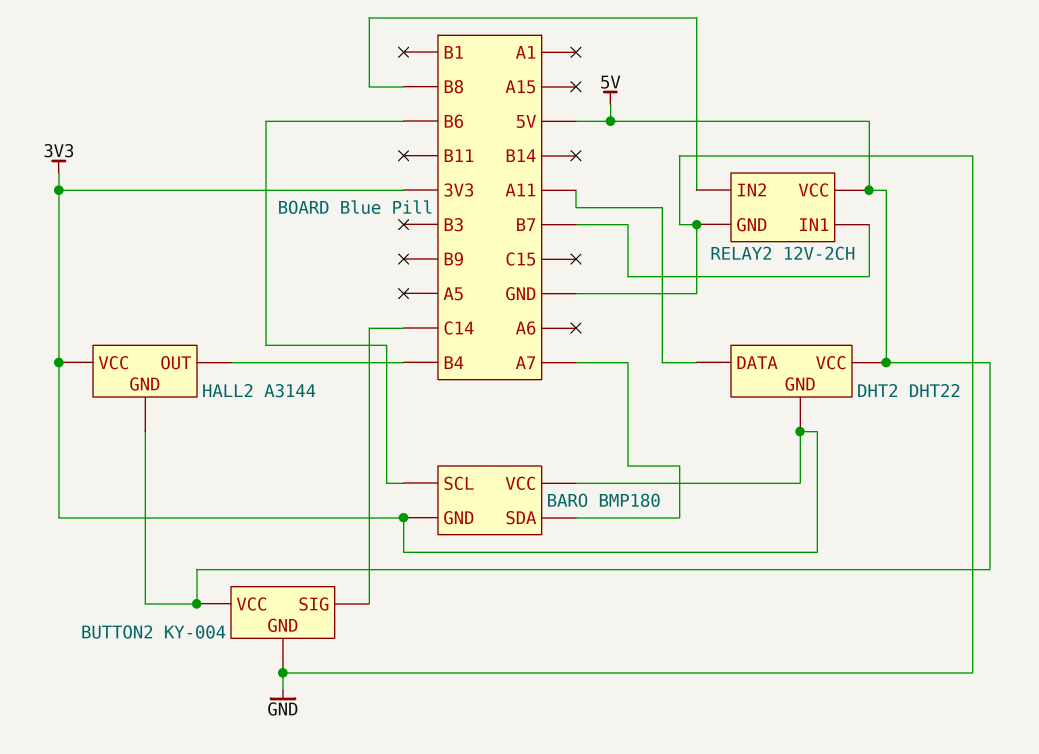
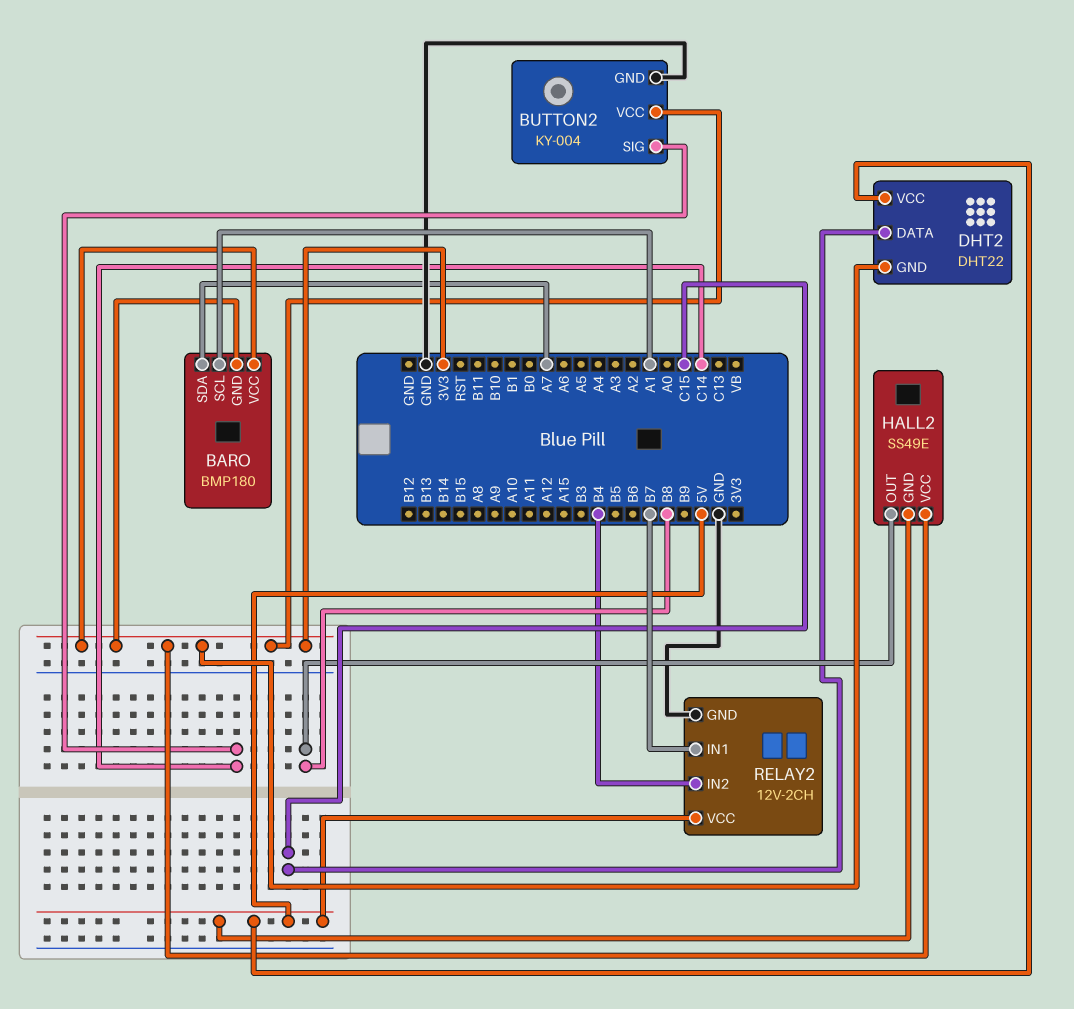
BARO pin SCL: B6 -> A1
BUTTON2 pin VCC: 5V -> 3V3
DHT2 pin DATA: A11 -> C15
HALL2: A3144 -> SS49E
HALL2 pin OUT: B4 -> B8
RELAY2 pin IN2: B8 -> B4

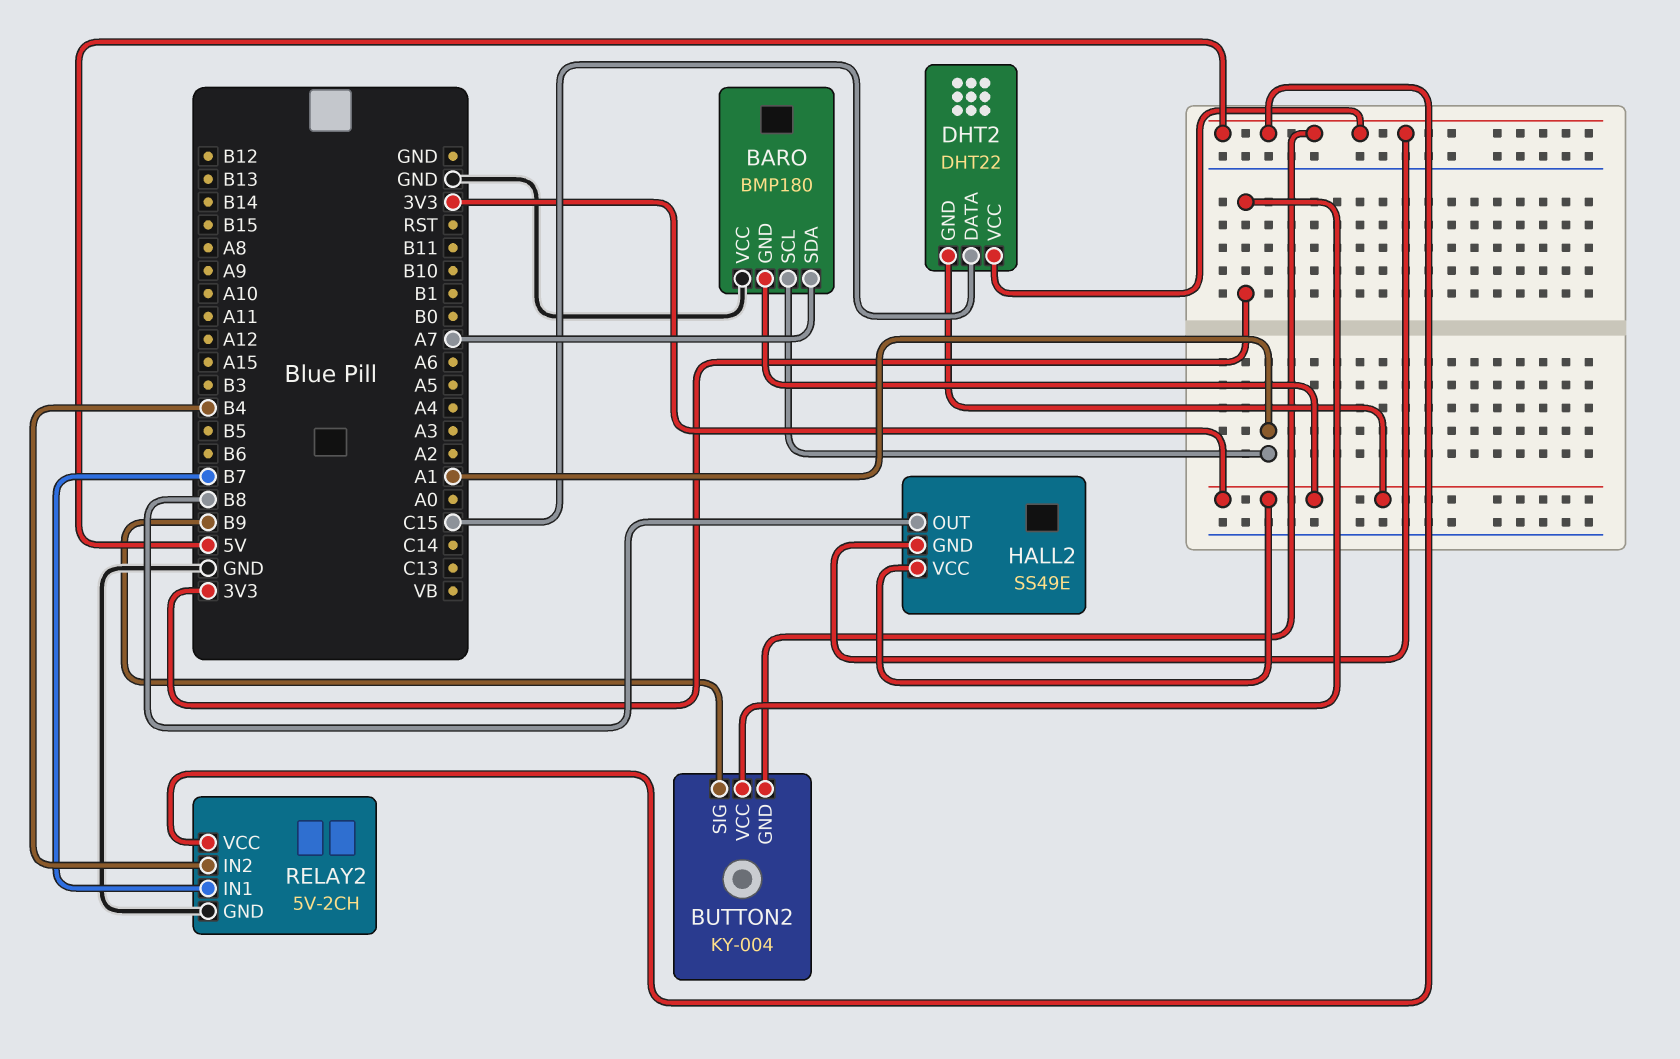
BARO pin VCC: 3V3 -> GND
BUTTON2 pin GND: GND -> 5V
BUTTON2 pin SIG: C14 -> B9
RELAY2: 12V-2CH -> 5V-2CH

